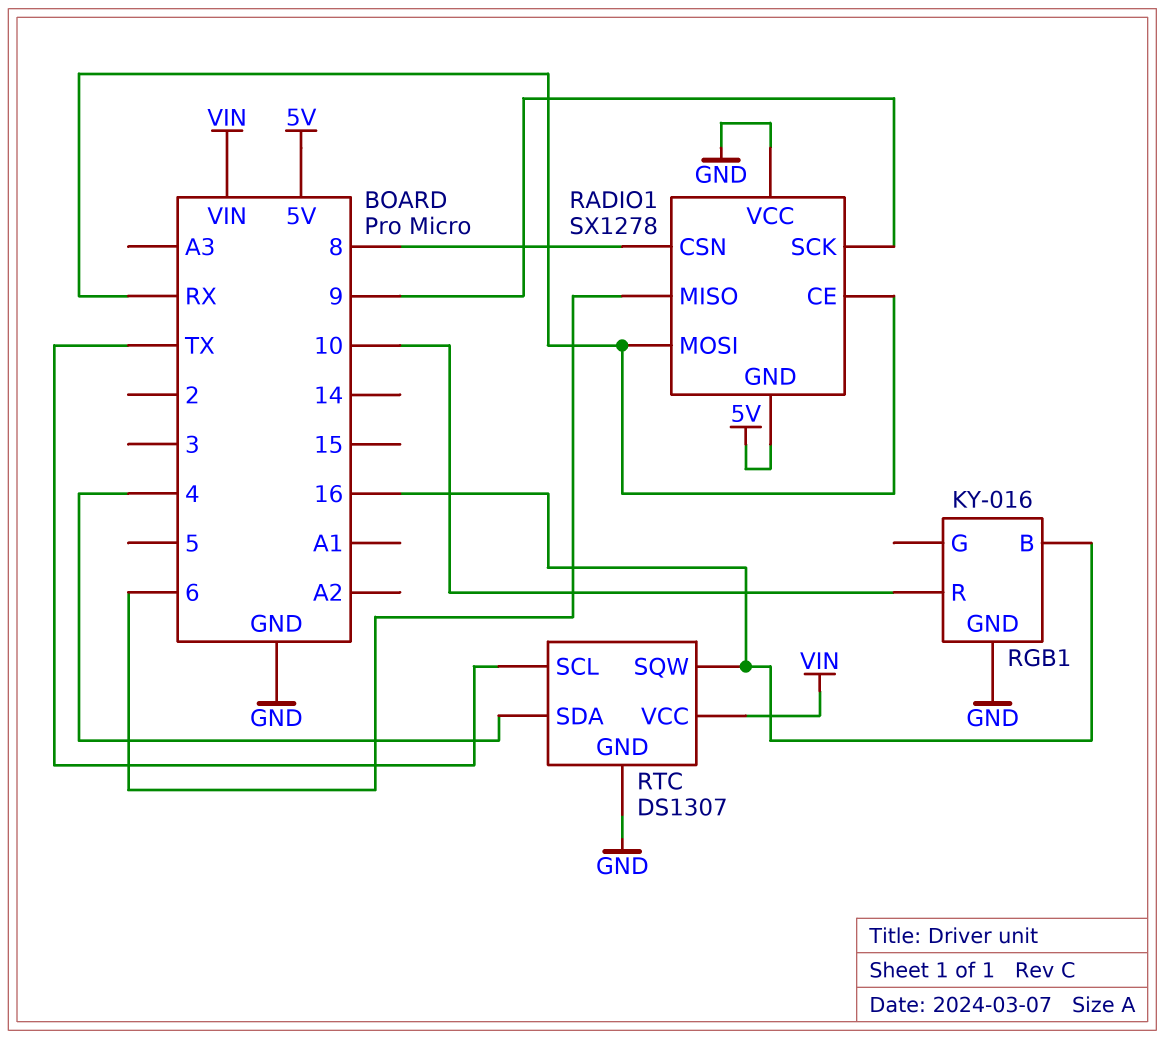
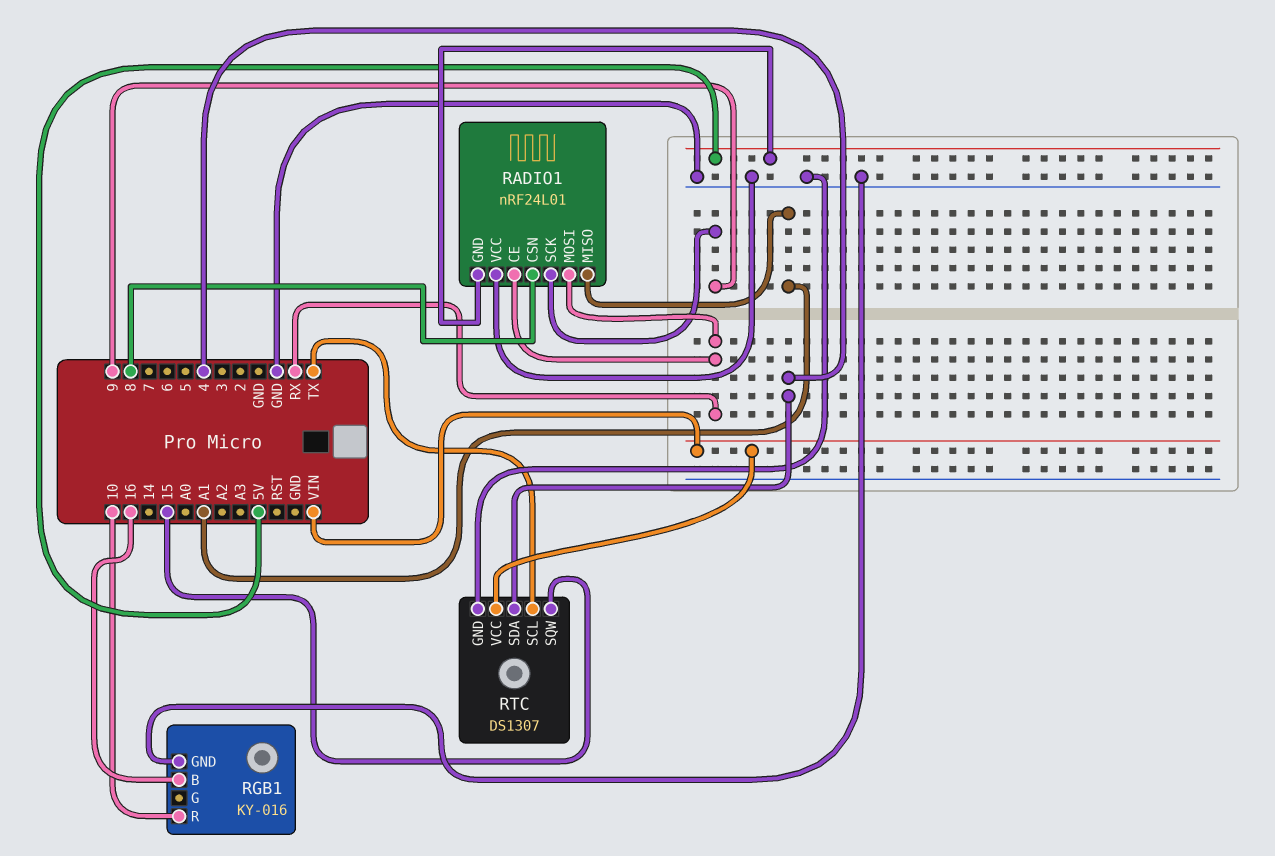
RADIO1: SX1278 -> nRF24L01
RADIO1 pin MISO: 6 -> A1
RTC pin SQW: 16 -> 15

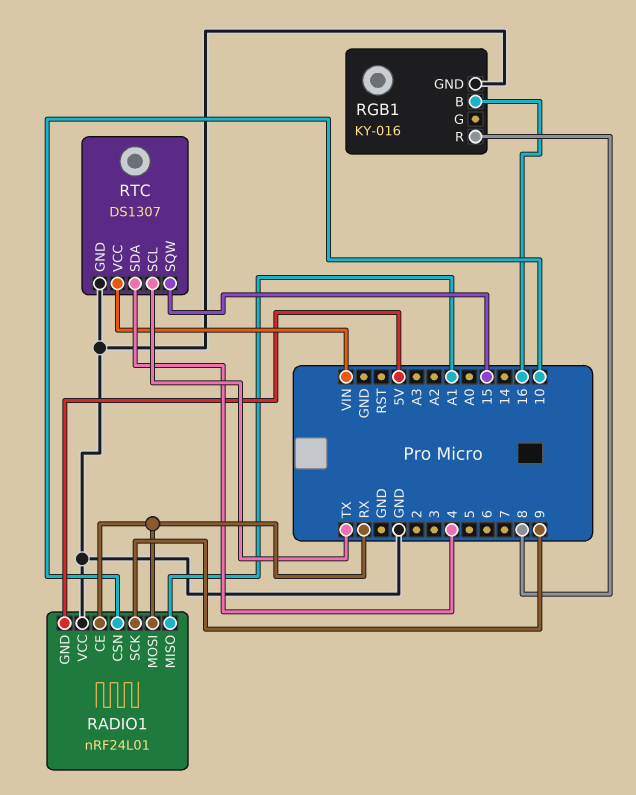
RADIO1 pin CSN: 8 -> 10
RGB1 pin R: 10 -> 8

